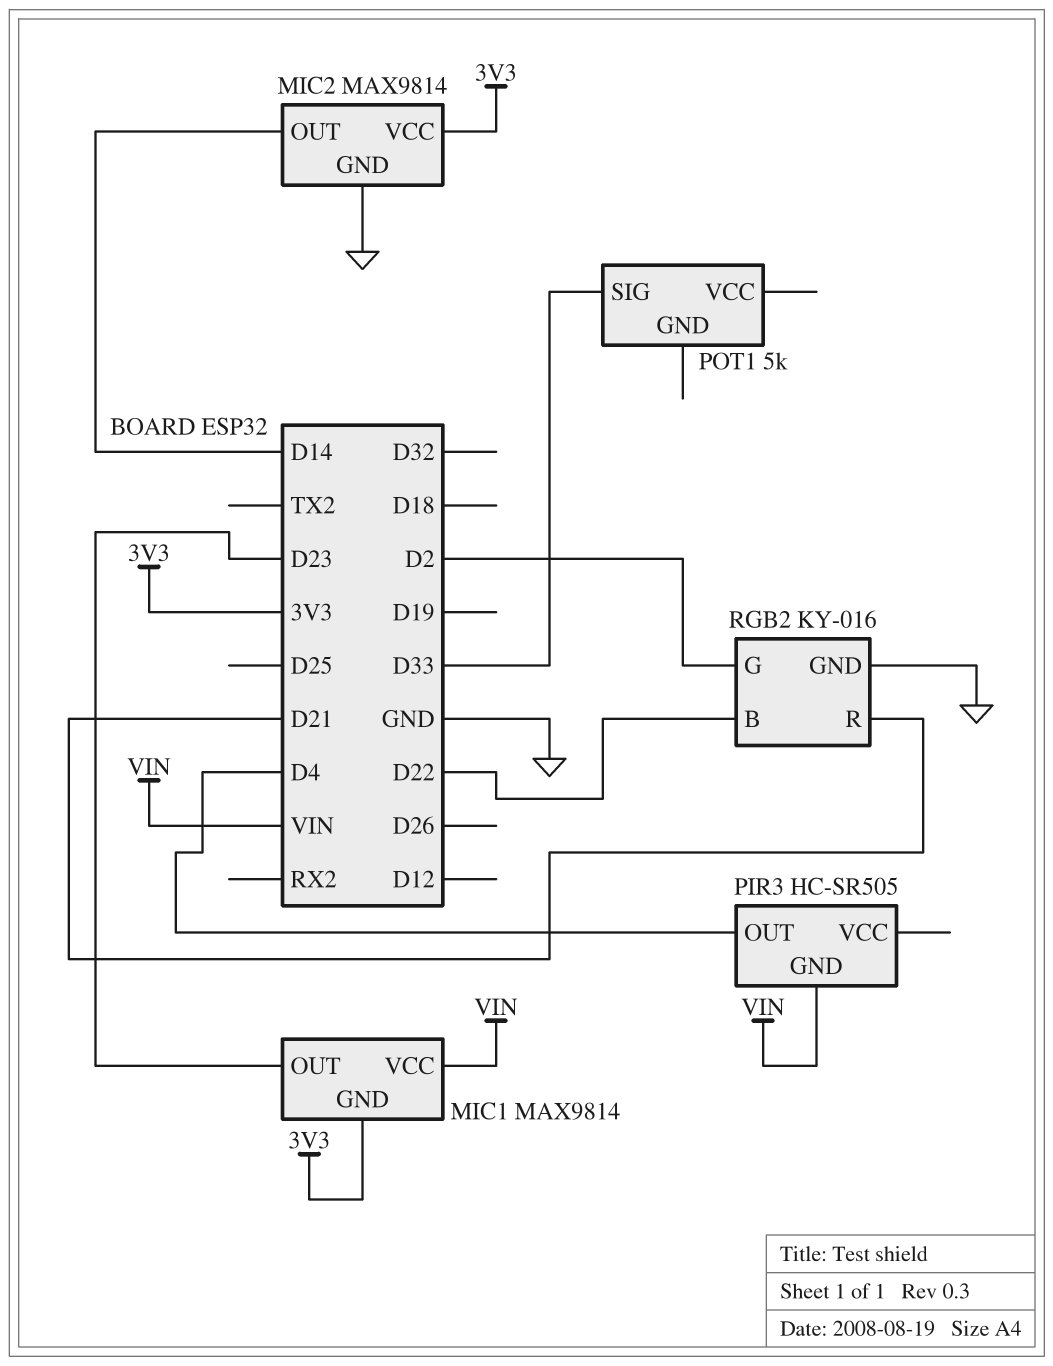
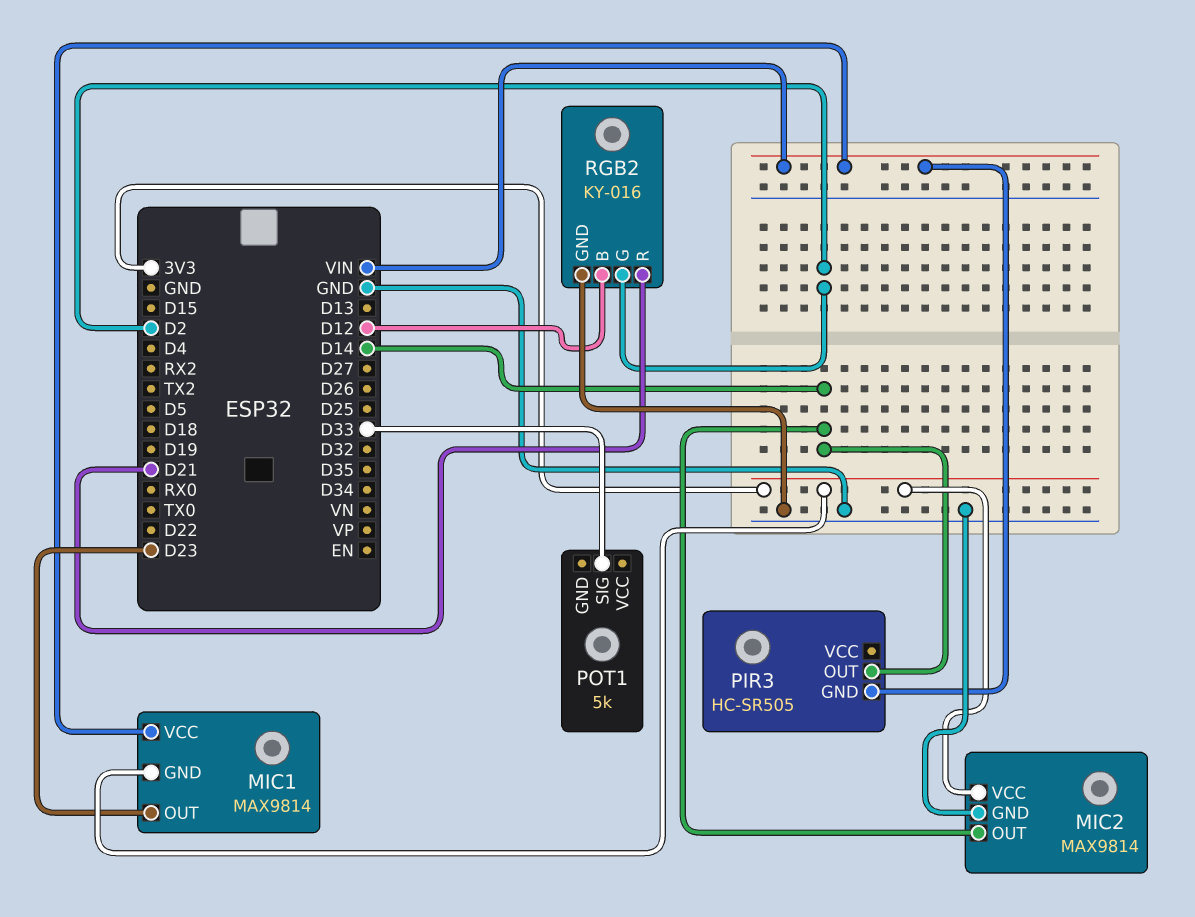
PIR3 pin OUT: D4 -> D14
RGB2 pin B: D22 -> D12

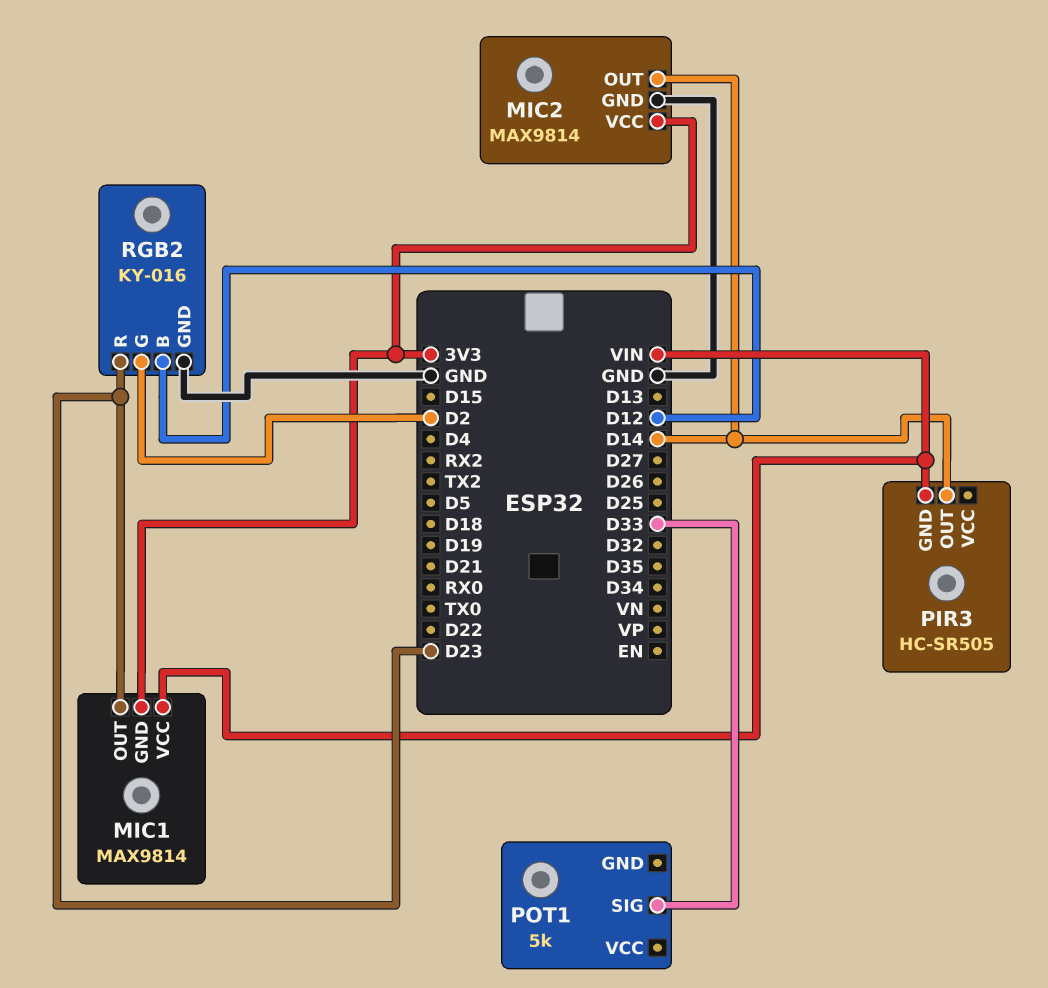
RGB2 pin R: D21 -> D23

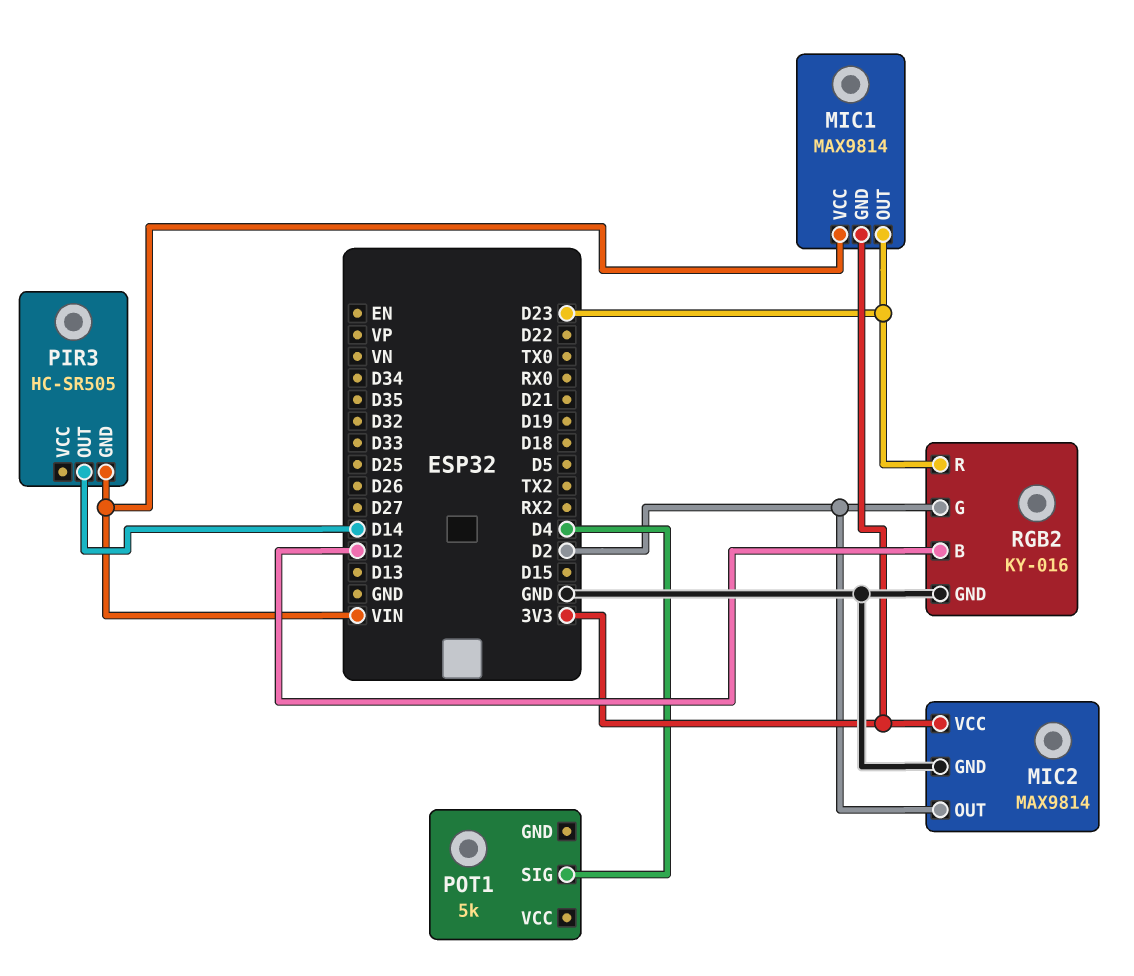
MIC2 pin OUT: D14 -> D2
POT1 pin SIG: D33 -> D4

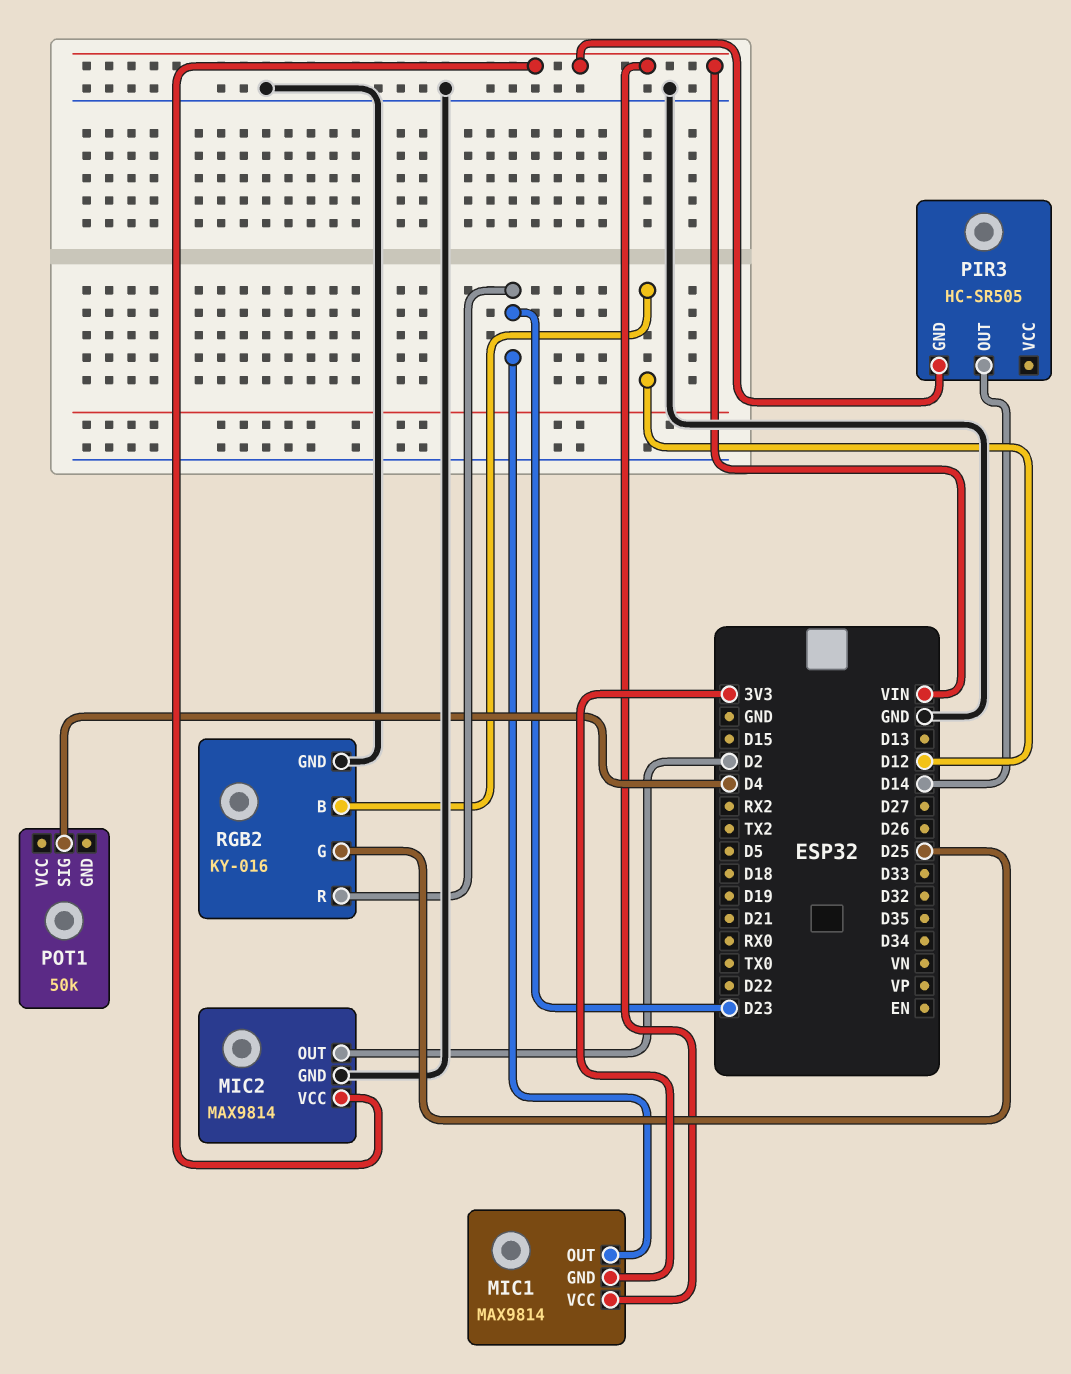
MIC2 pin VCC: 3V3 -> VIN
POT1: 5k -> 50k
RGB2 pin G: D2 -> D25

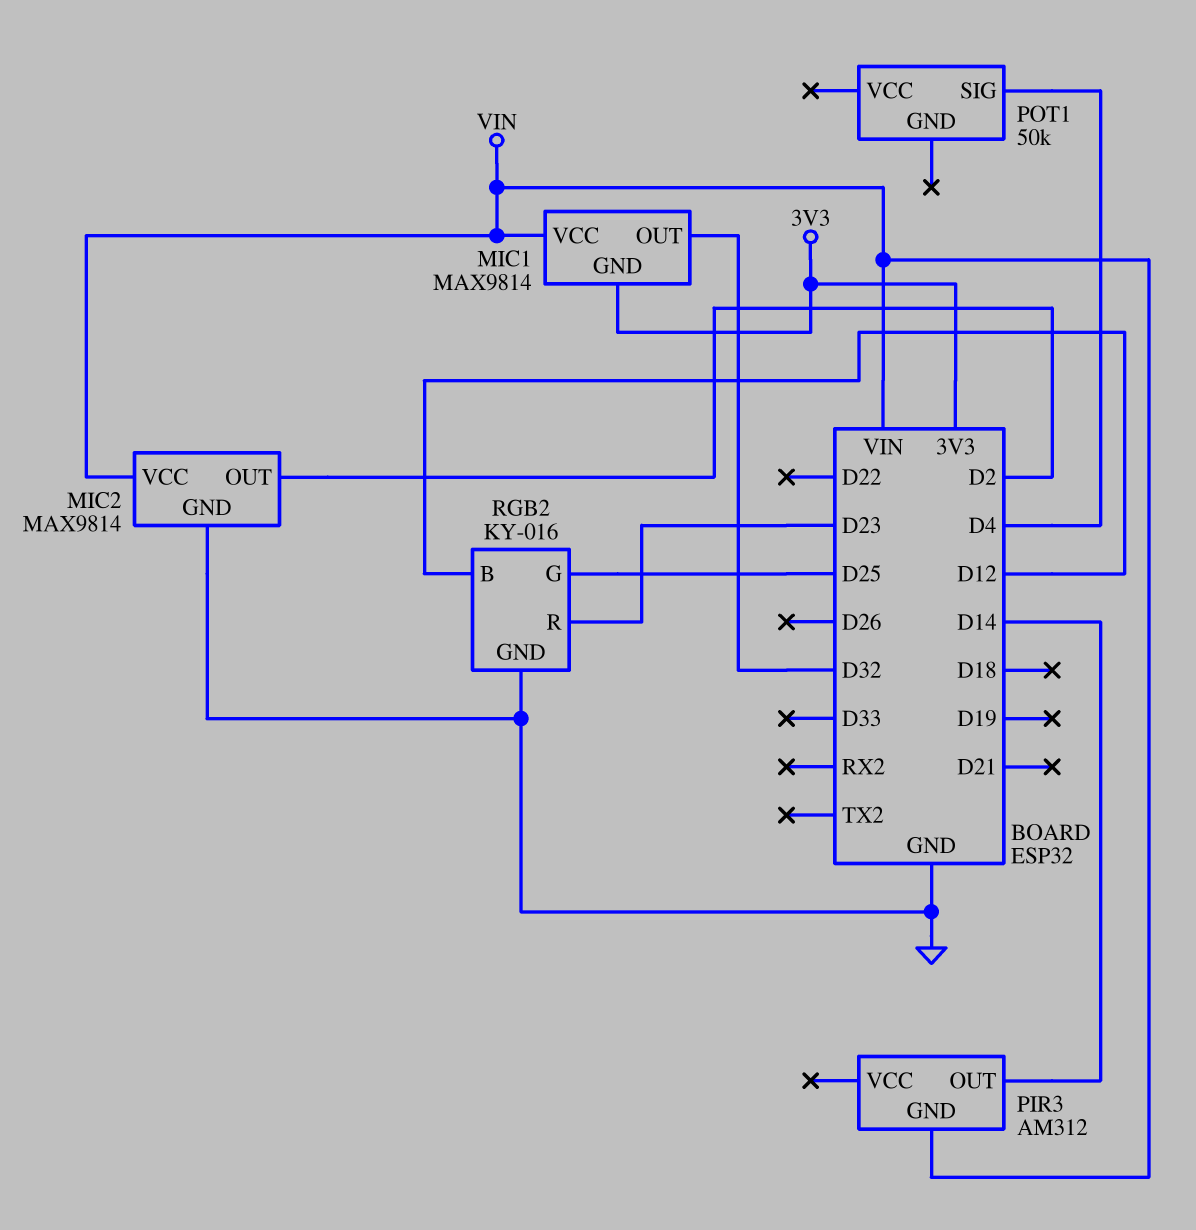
MIC1 pin OUT: D23 -> D32
PIR3: HC-SR505 -> AM312

